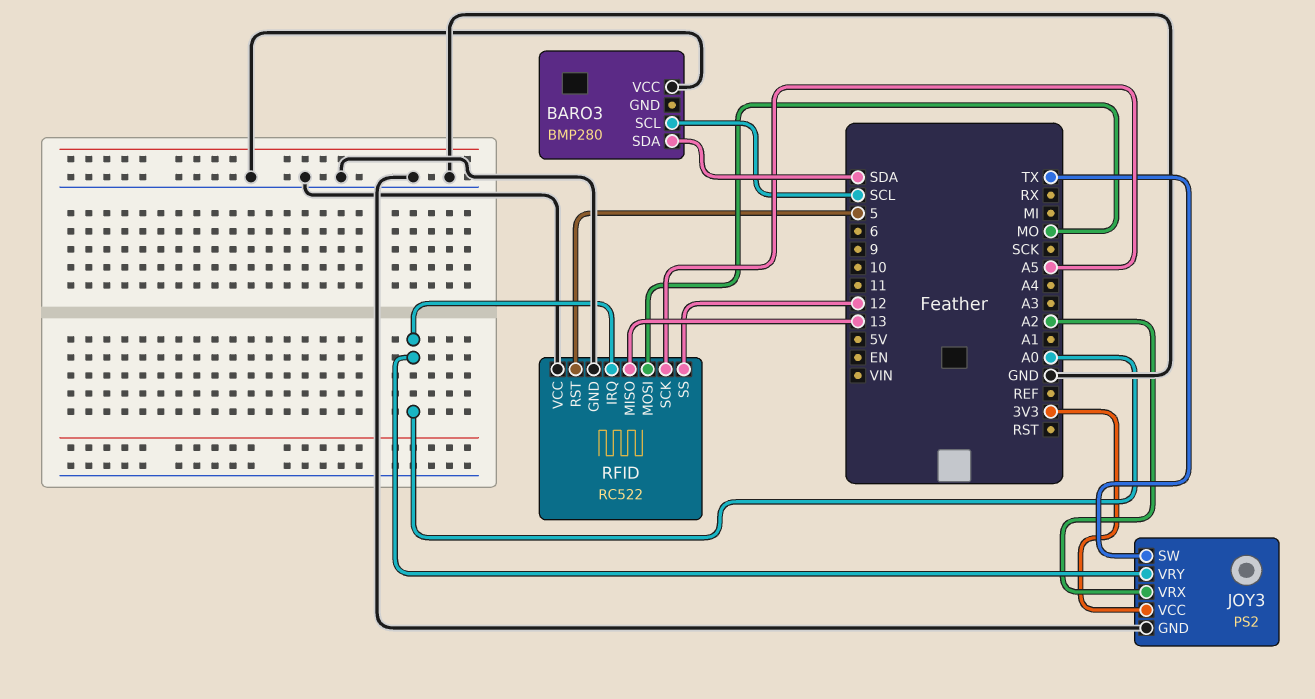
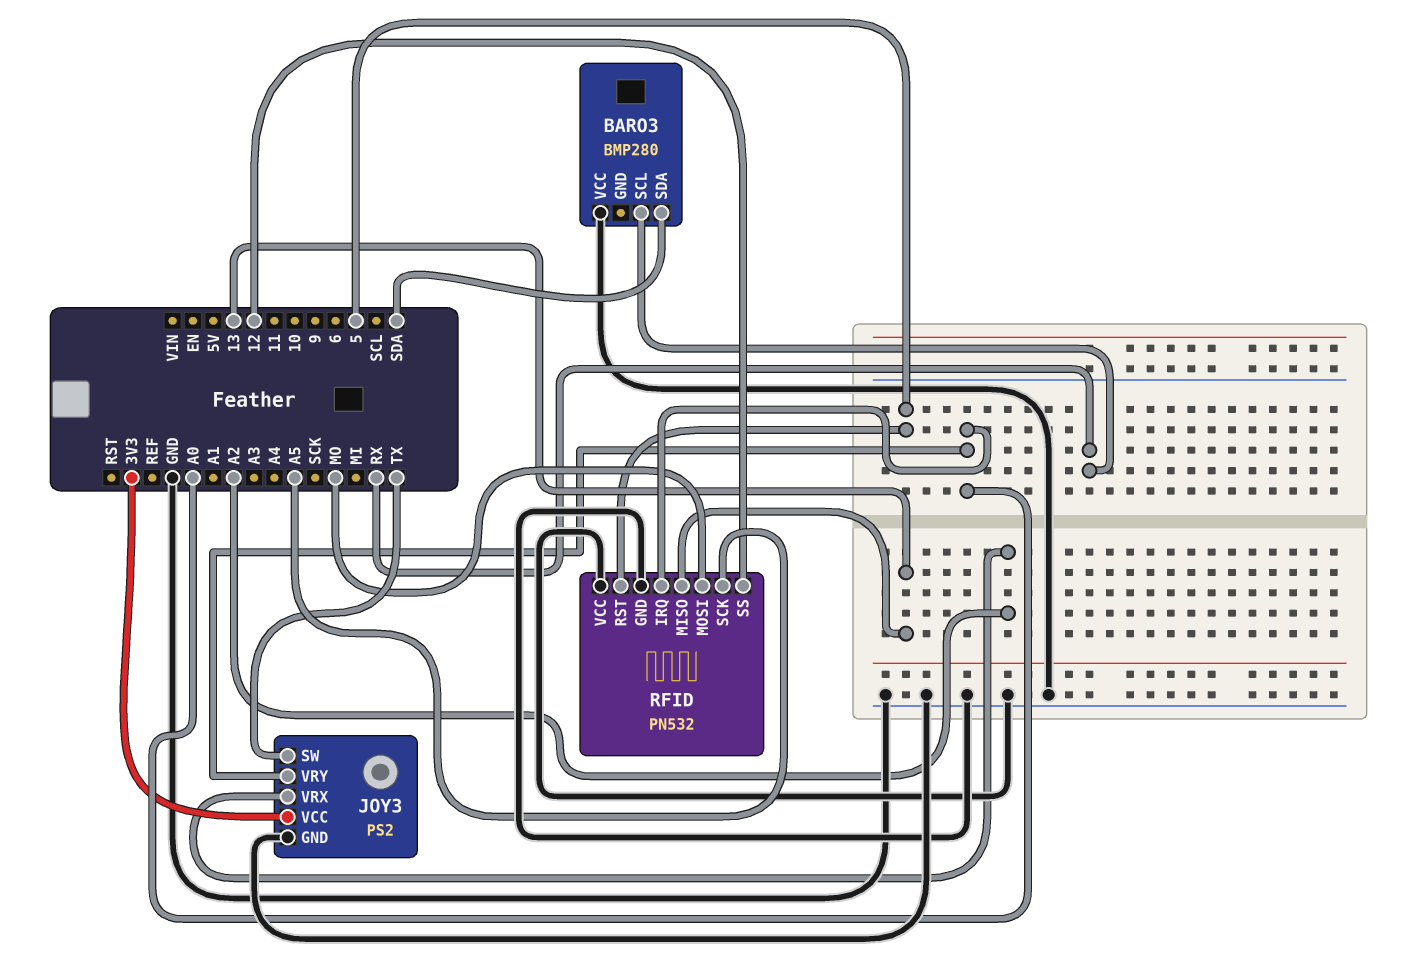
BARO3 pin SCL: SCL -> RX
RFID: RC522 -> PN532

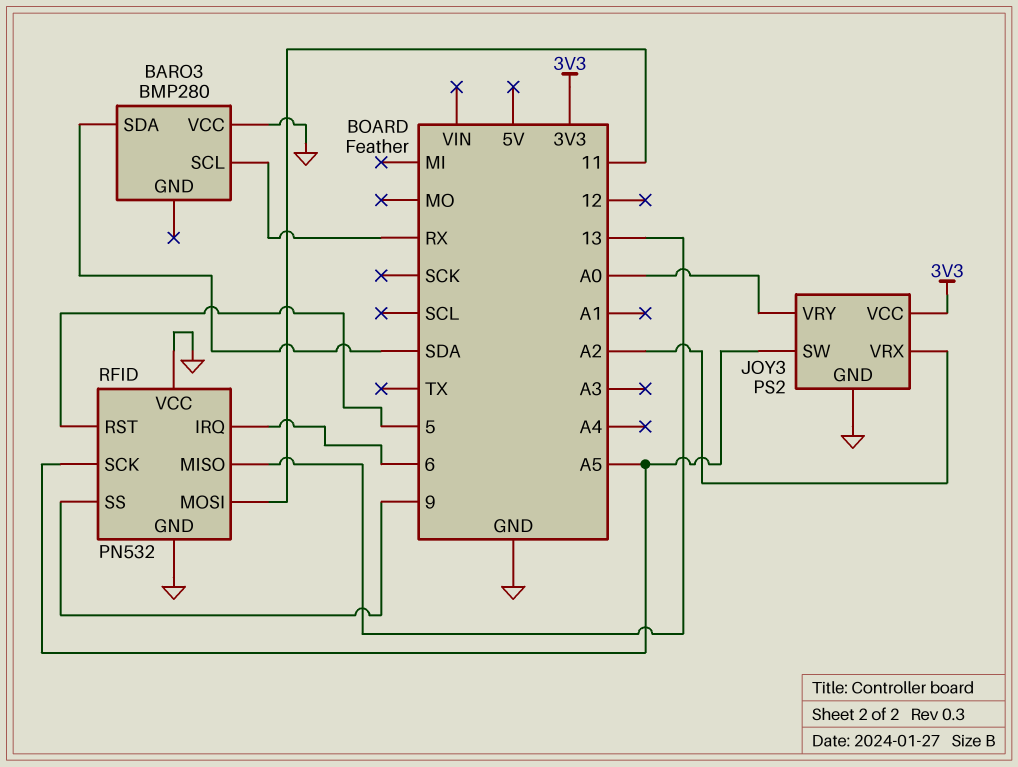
JOY3 pin SW: TX -> A5
RFID pin IRQ: A0 -> 6
RFID pin MOSI: MO -> 11
RFID pin SS: 12 -> 9

